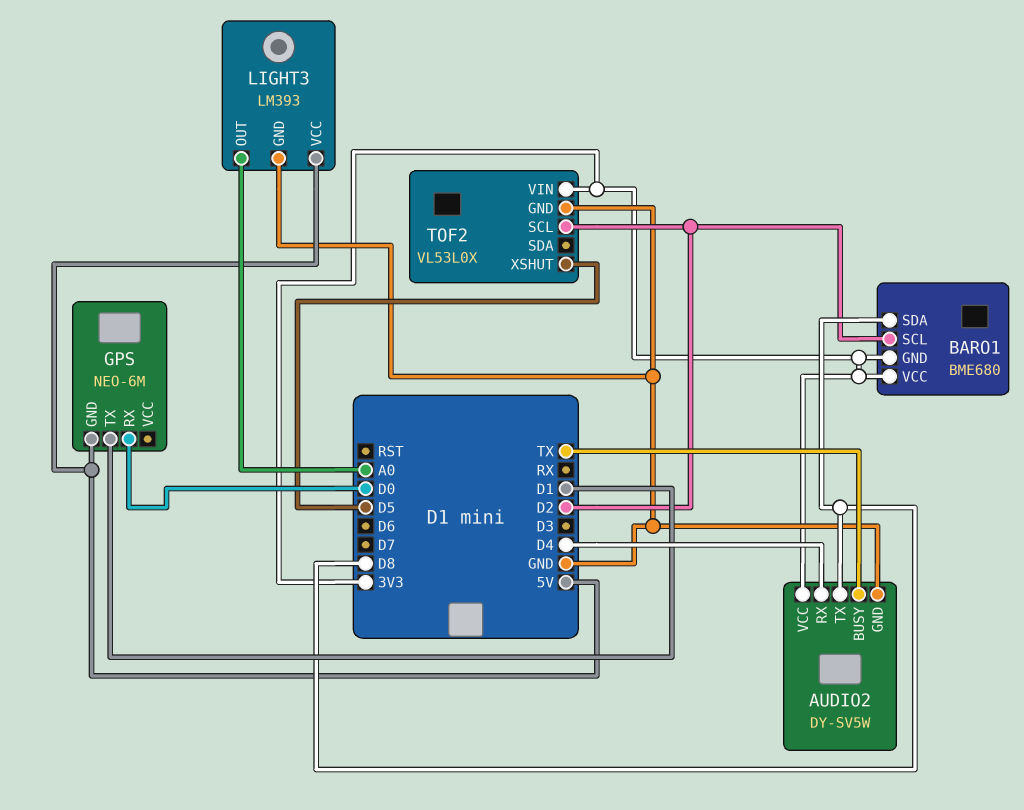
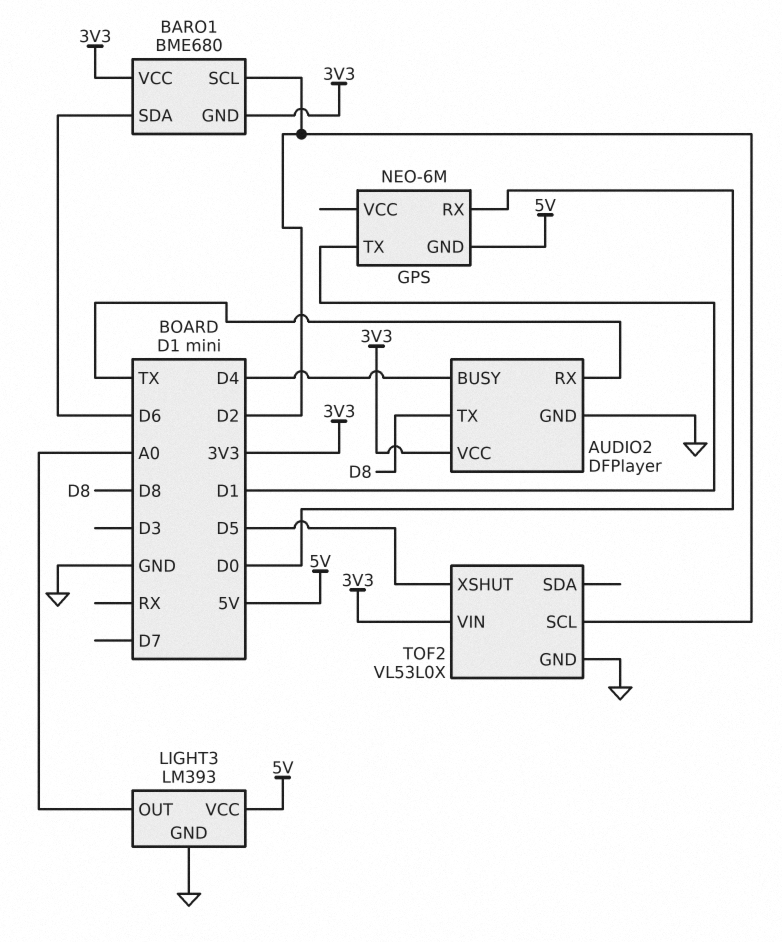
AUDIO2: DY-SV5W -> DFPlayer
AUDIO2 pin BUSY: TX -> D4
AUDIO2 pin RX: D4 -> TX
BARO1 pin SDA: D8 -> D6

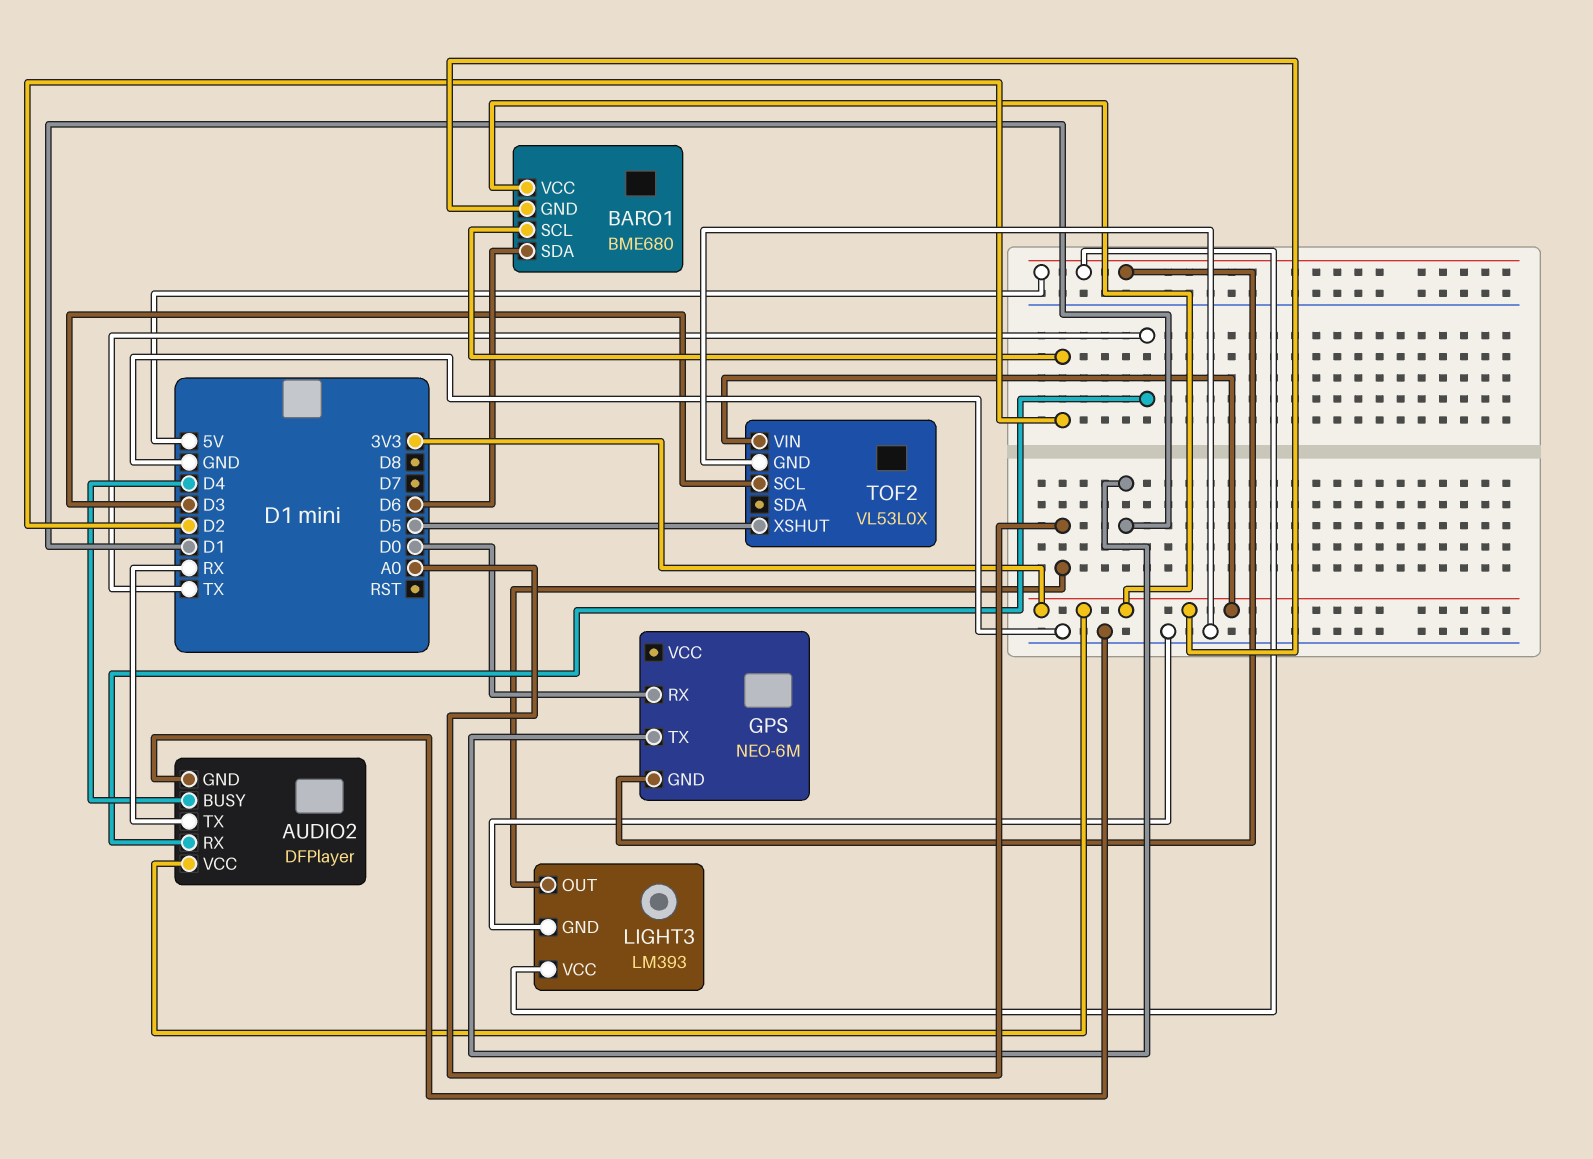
AUDIO2 pin TX: D8 -> RX
TOF2 pin SCL: D2 -> D3

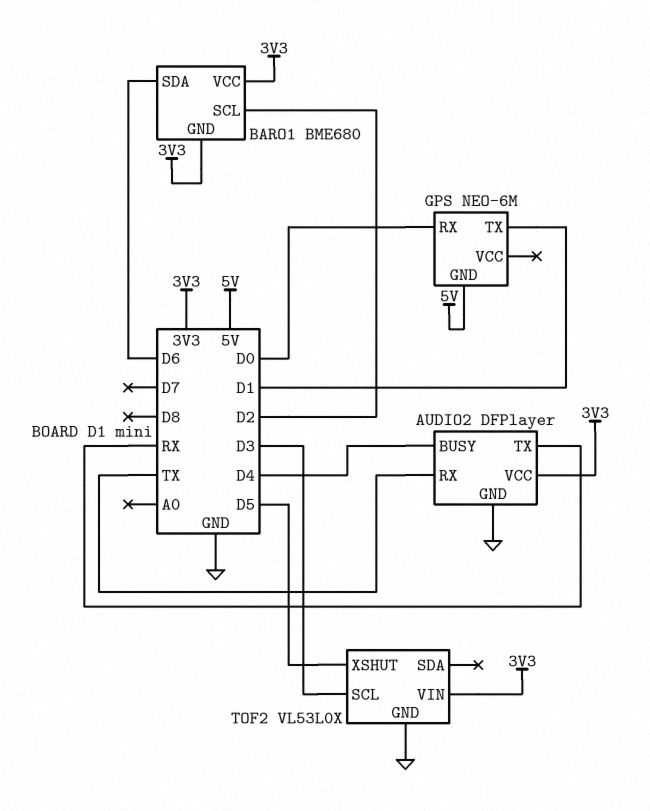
LIGHT3: LM393 -> none
LIGHT3 pin GND: GND -> none
LIGHT3 pin OUT: A0 -> none
LIGHT3 pin VCC: 5V -> none

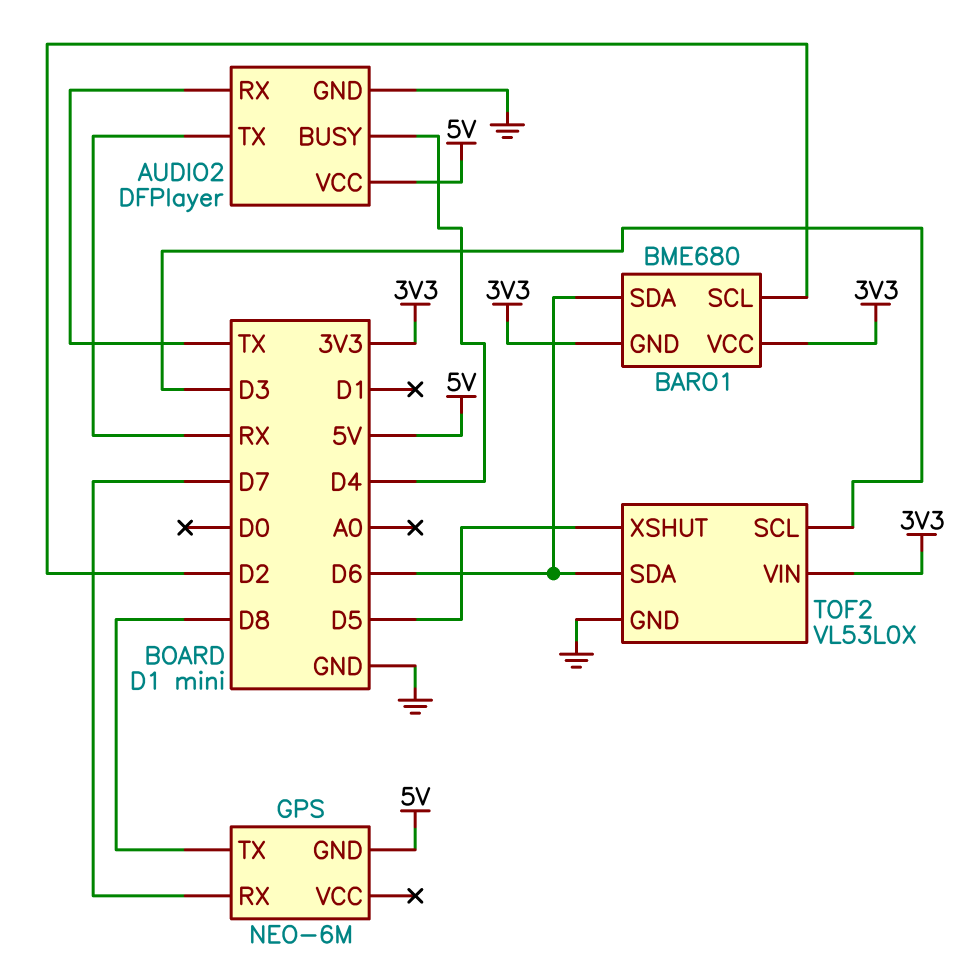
AUDIO2 pin VCC: 3V3 -> 5V
GPS pin RX: D0 -> D7
GPS pin TX: D1 -> D8
TOF2 pin SDA: none -> D6

